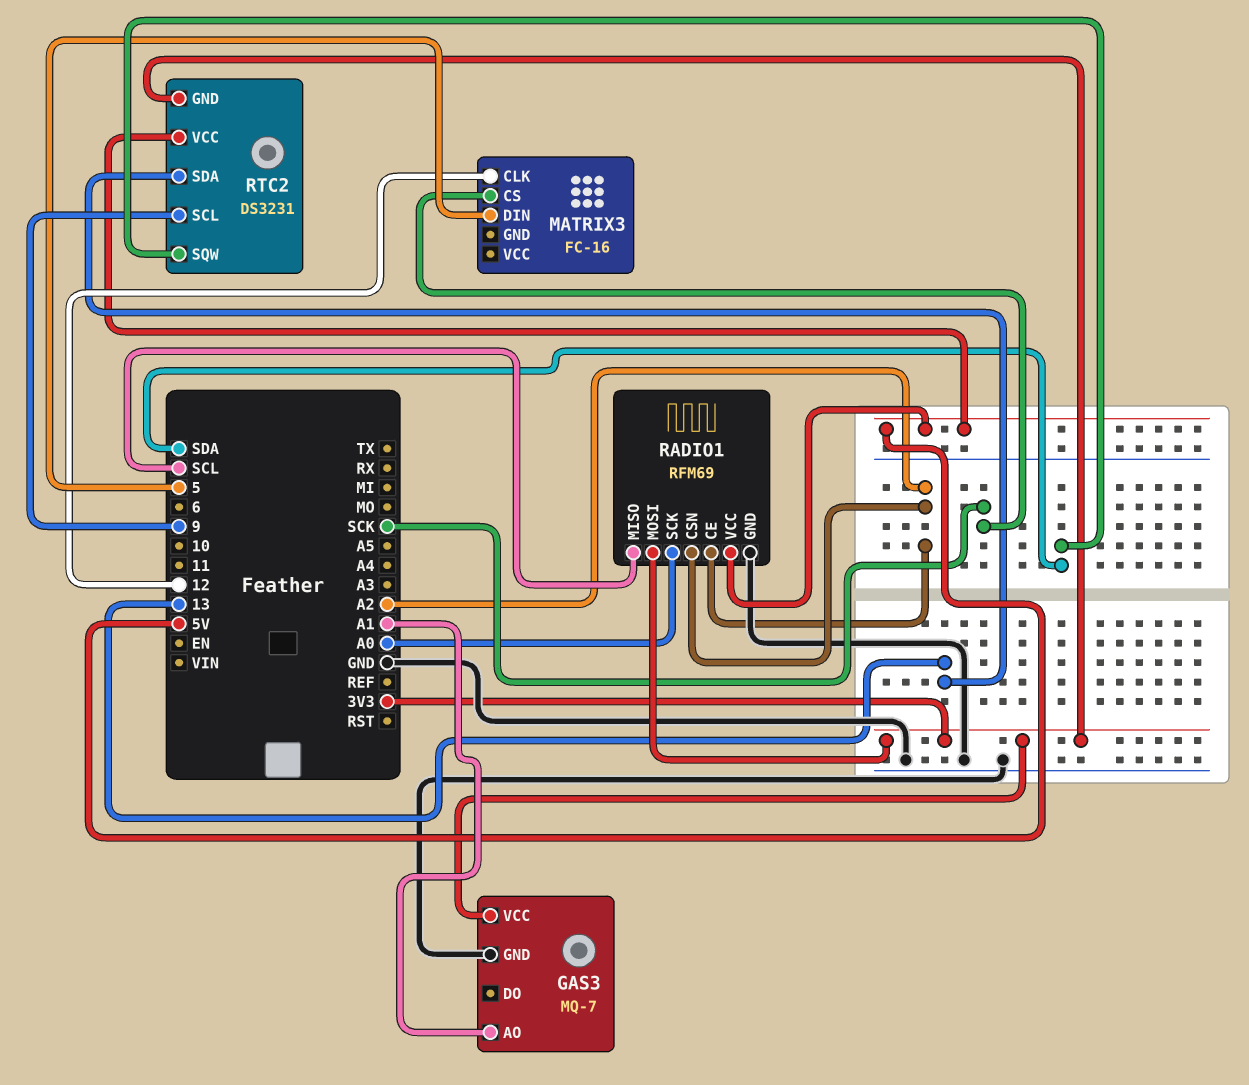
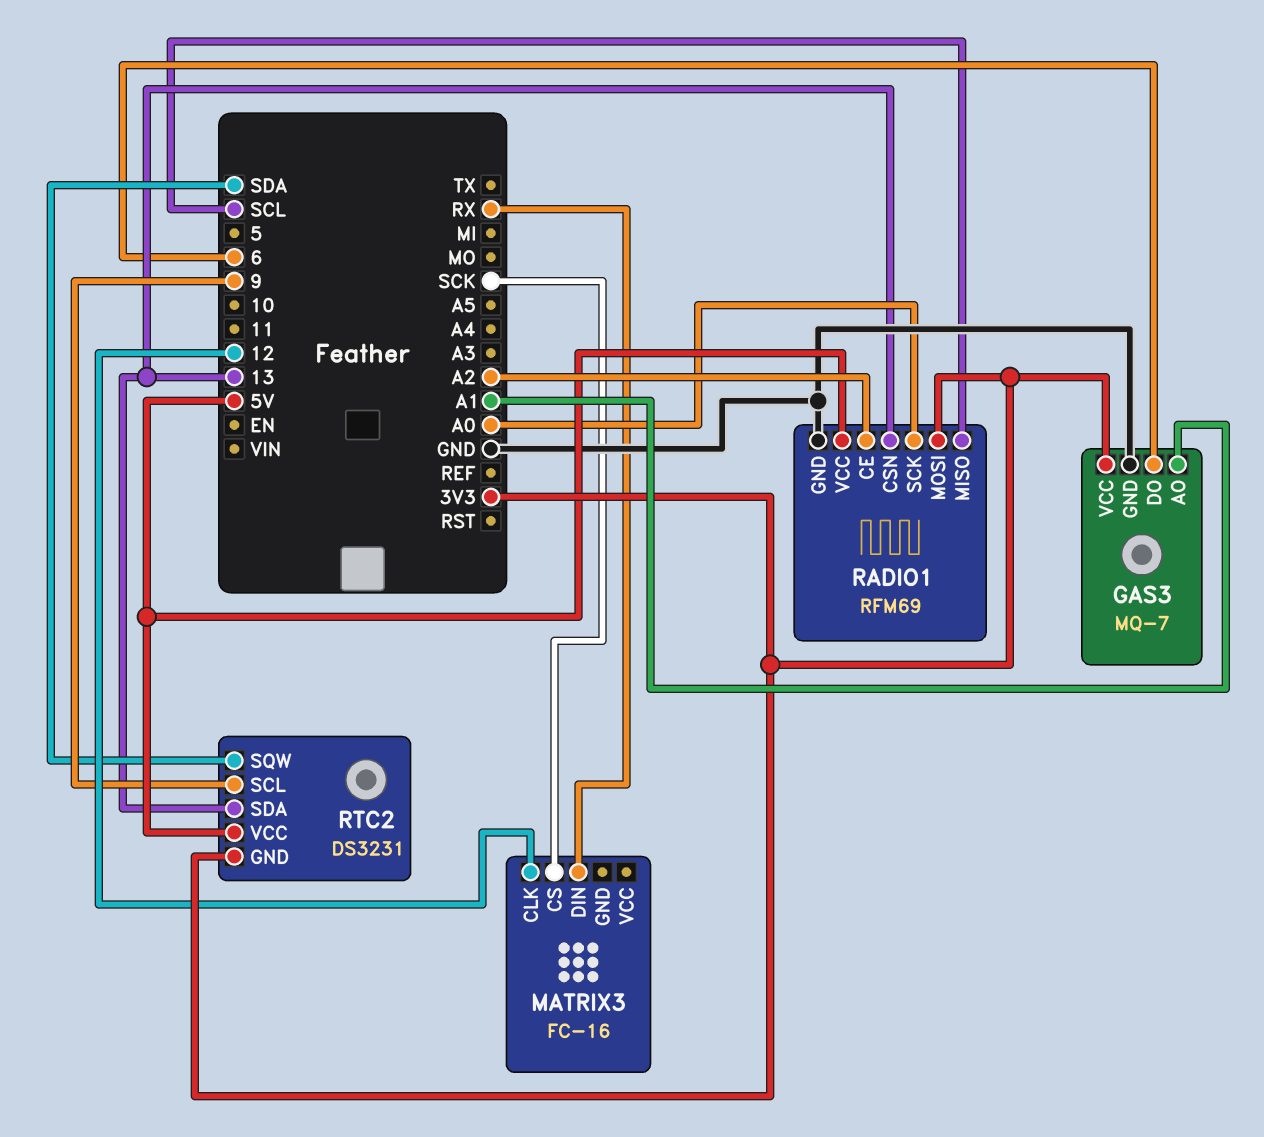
GAS3 pin DO: none -> 6
MATRIX3 pin DIN: 5 -> RX
RADIO1 pin CSN: A2 -> 13

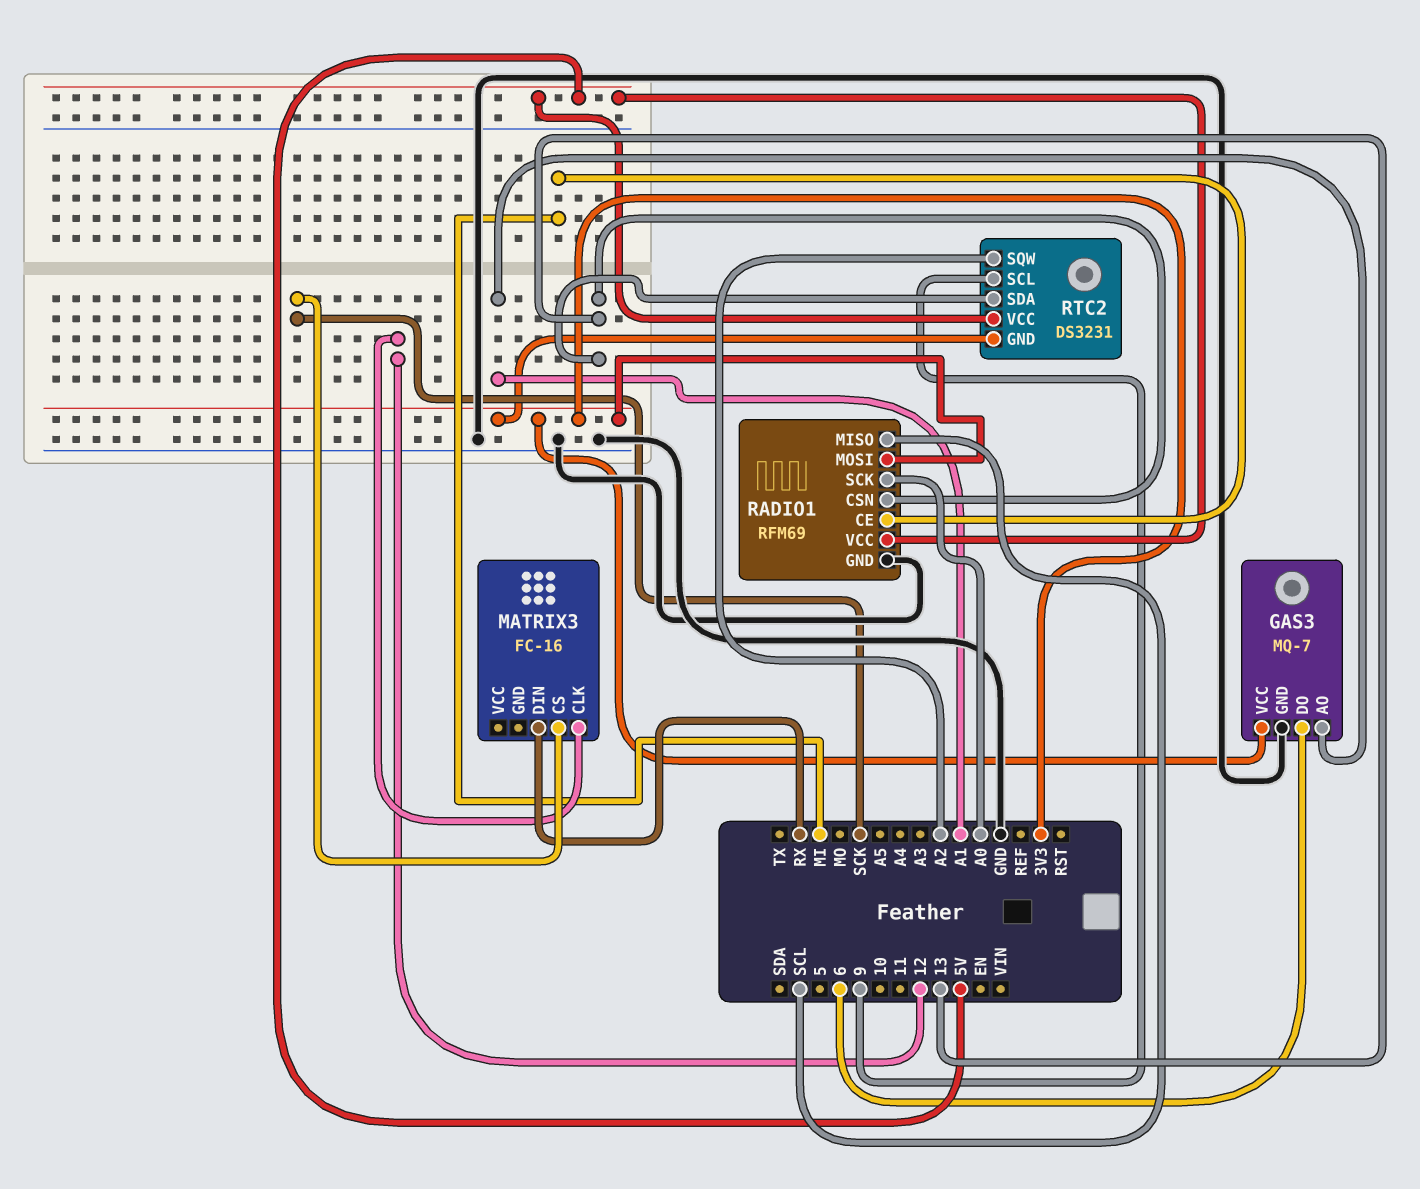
RADIO1 pin CE: A2 -> MI
RTC2 pin SQW: SDA -> A2

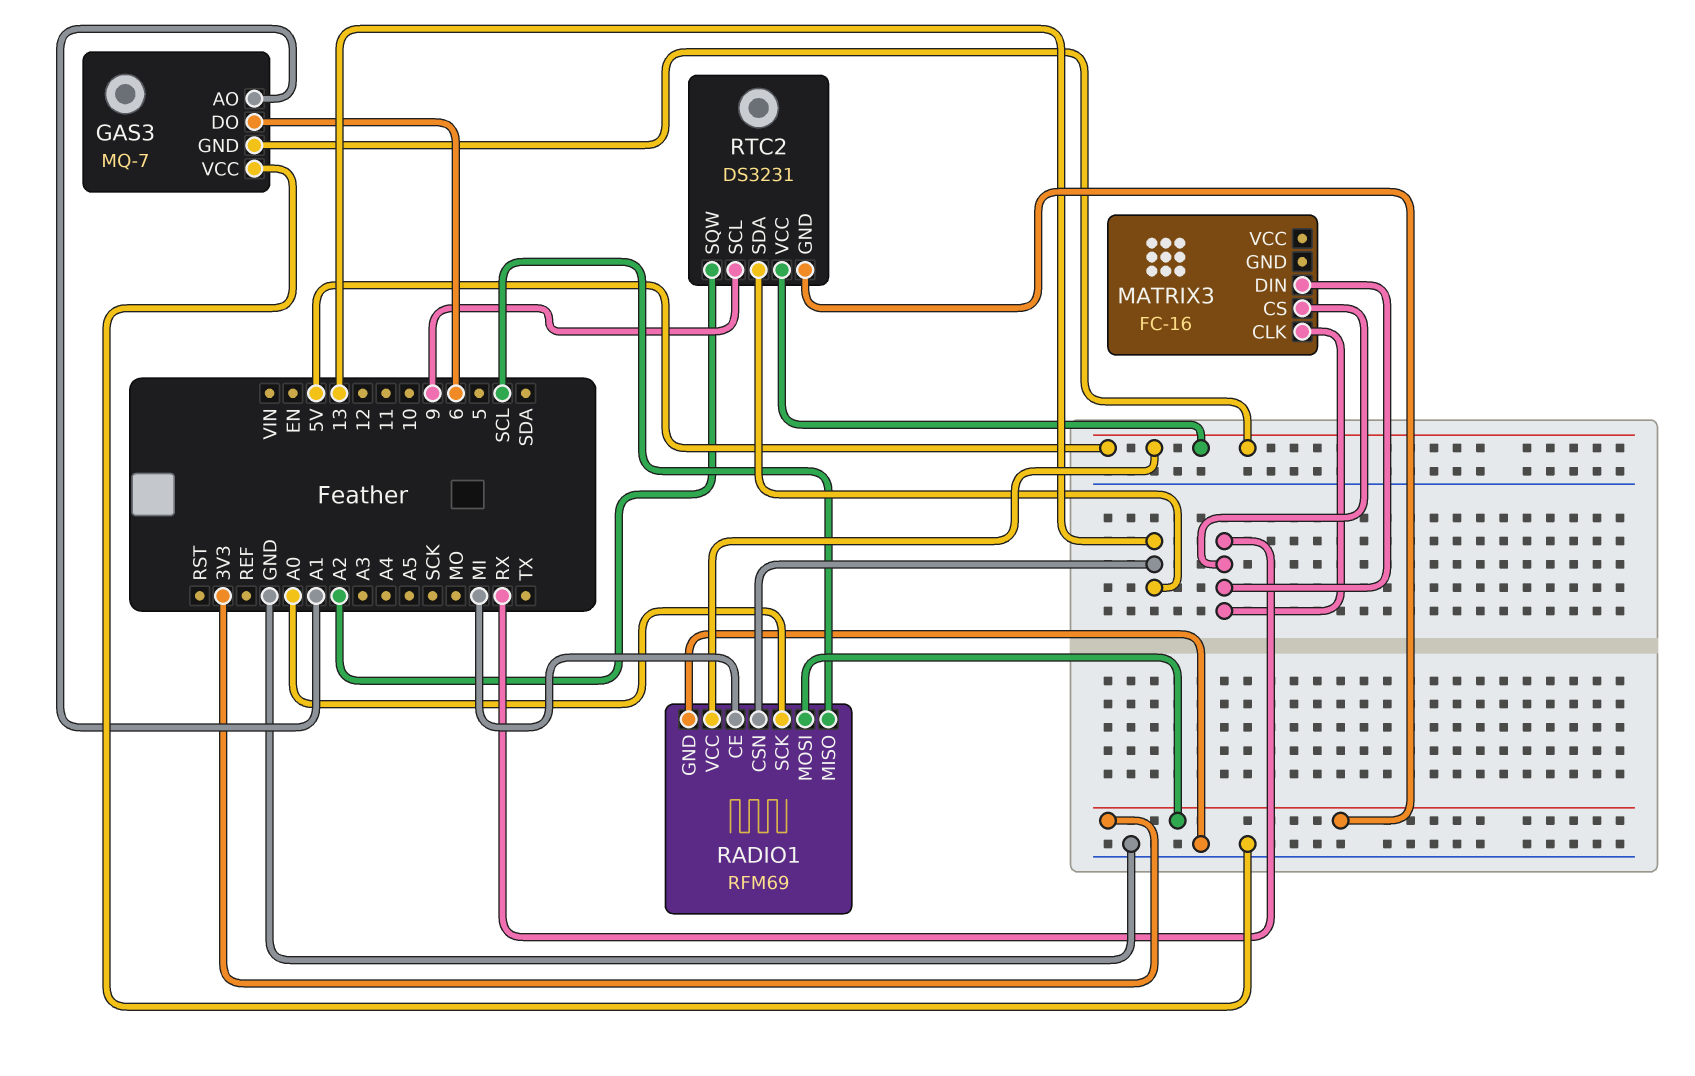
GAS3 pin GND: GND -> 5V
GAS3 pin VCC: 3V3 -> GND
MATRIX3 pin CLK: 12 -> RX
MATRIX3 pin CS: SCK -> RX

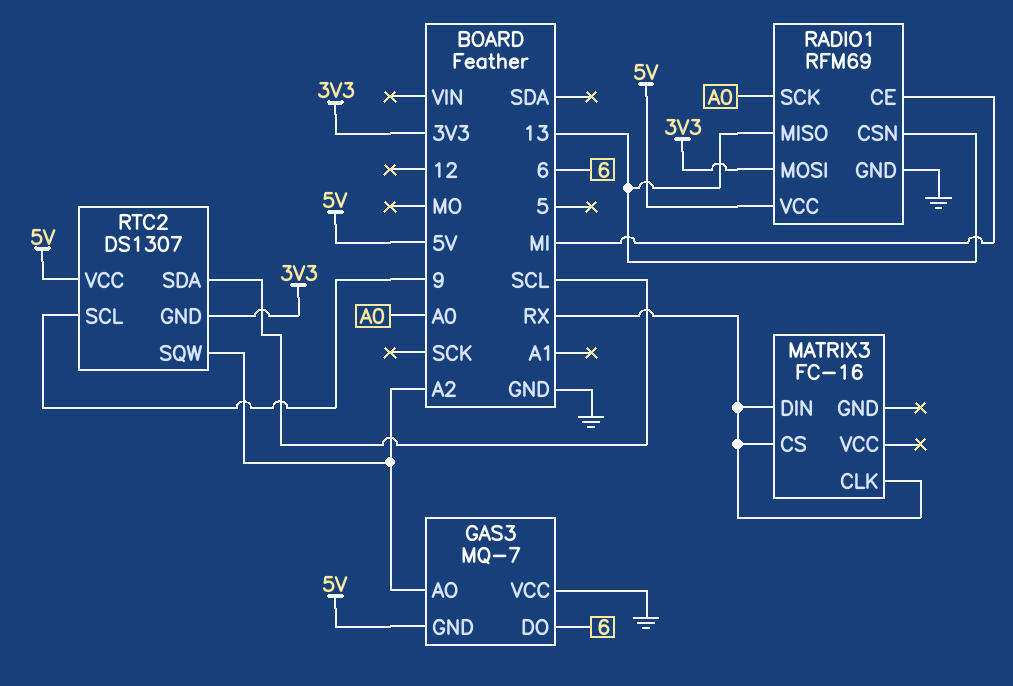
GAS3 pin AO: A1 -> A2
RADIO1 pin MISO: SCL -> 13
RTC2: DS3231 -> DS1307
RTC2 pin SDA: 13 -> SCL

